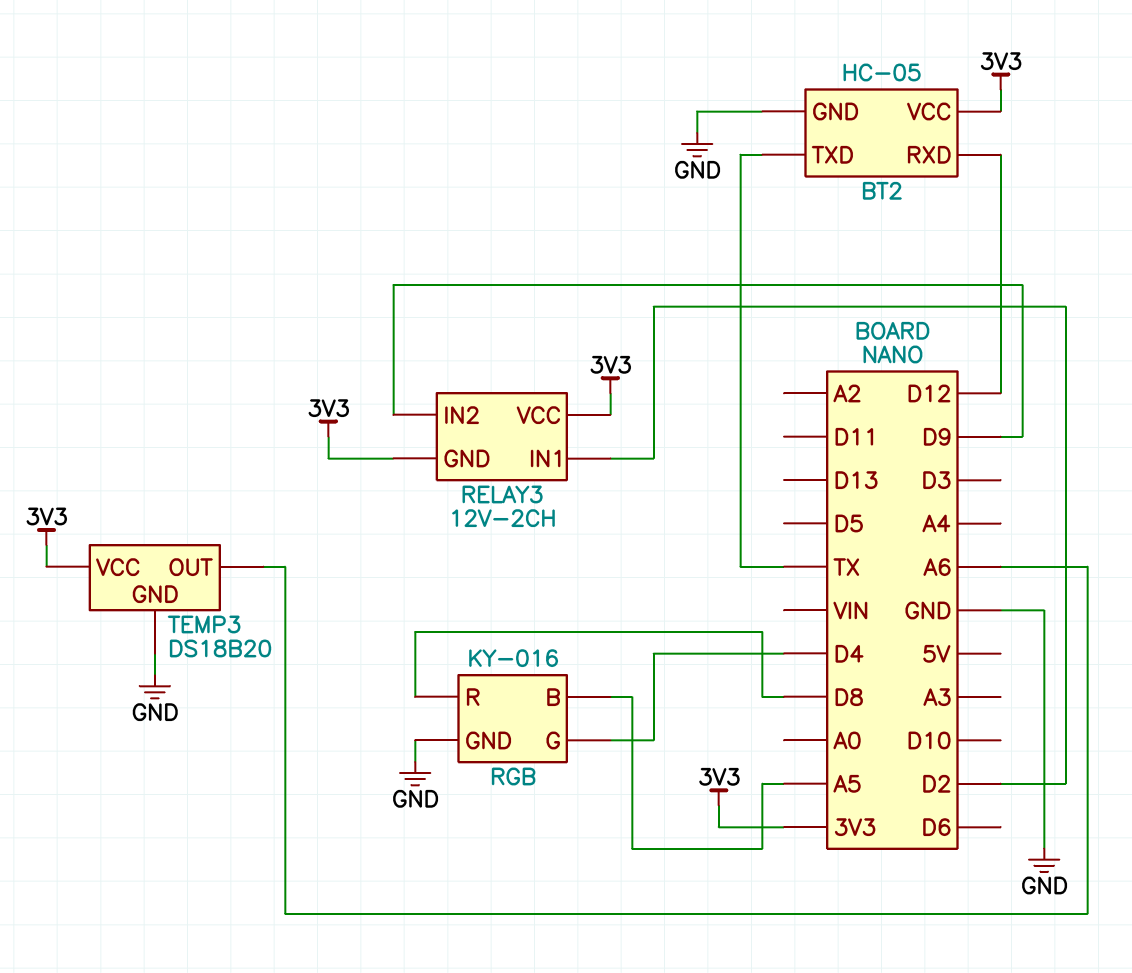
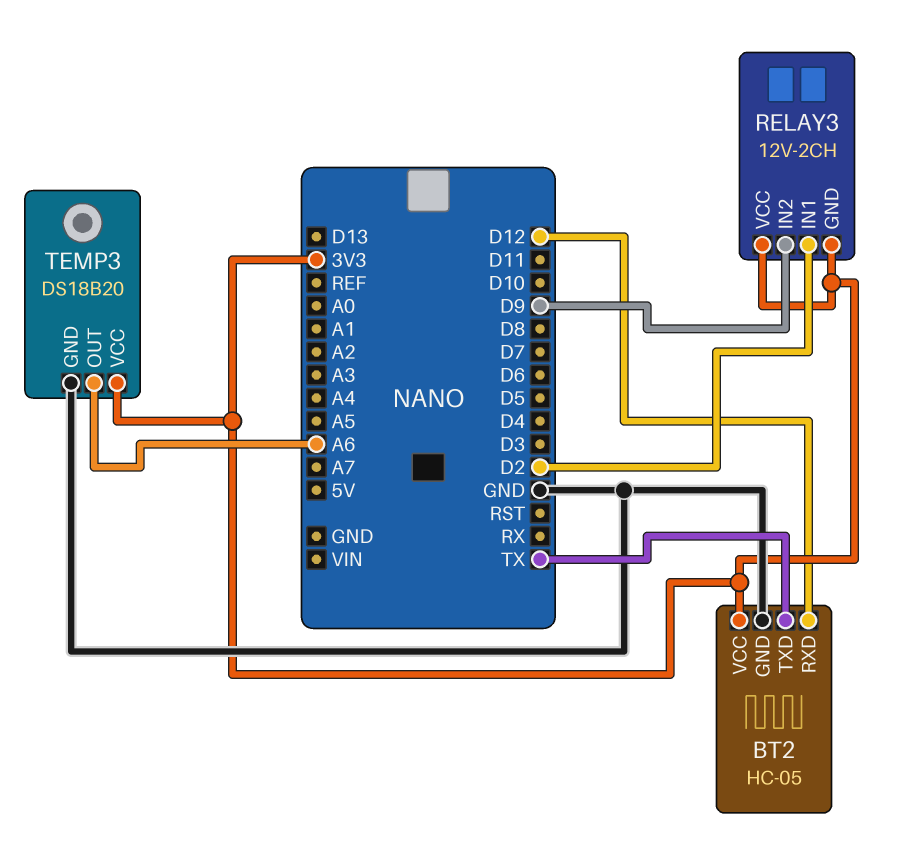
RGB: KY-016 -> none
RGB pin B: A5 -> none
RGB pin G: D4 -> none
RGB pin GND: GND -> none
RGB pin R: D8 -> none

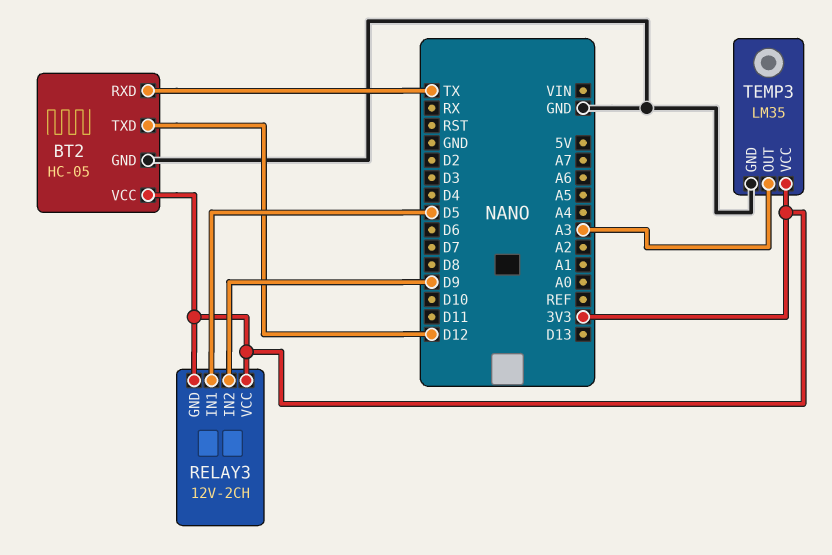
BT2 pin RXD: D12 -> TX
BT2 pin TXD: TX -> D12
RELAY3 pin IN1: D2 -> D5
TEMP3: DS18B20 -> LM35
TEMP3 pin OUT: A6 -> A3

